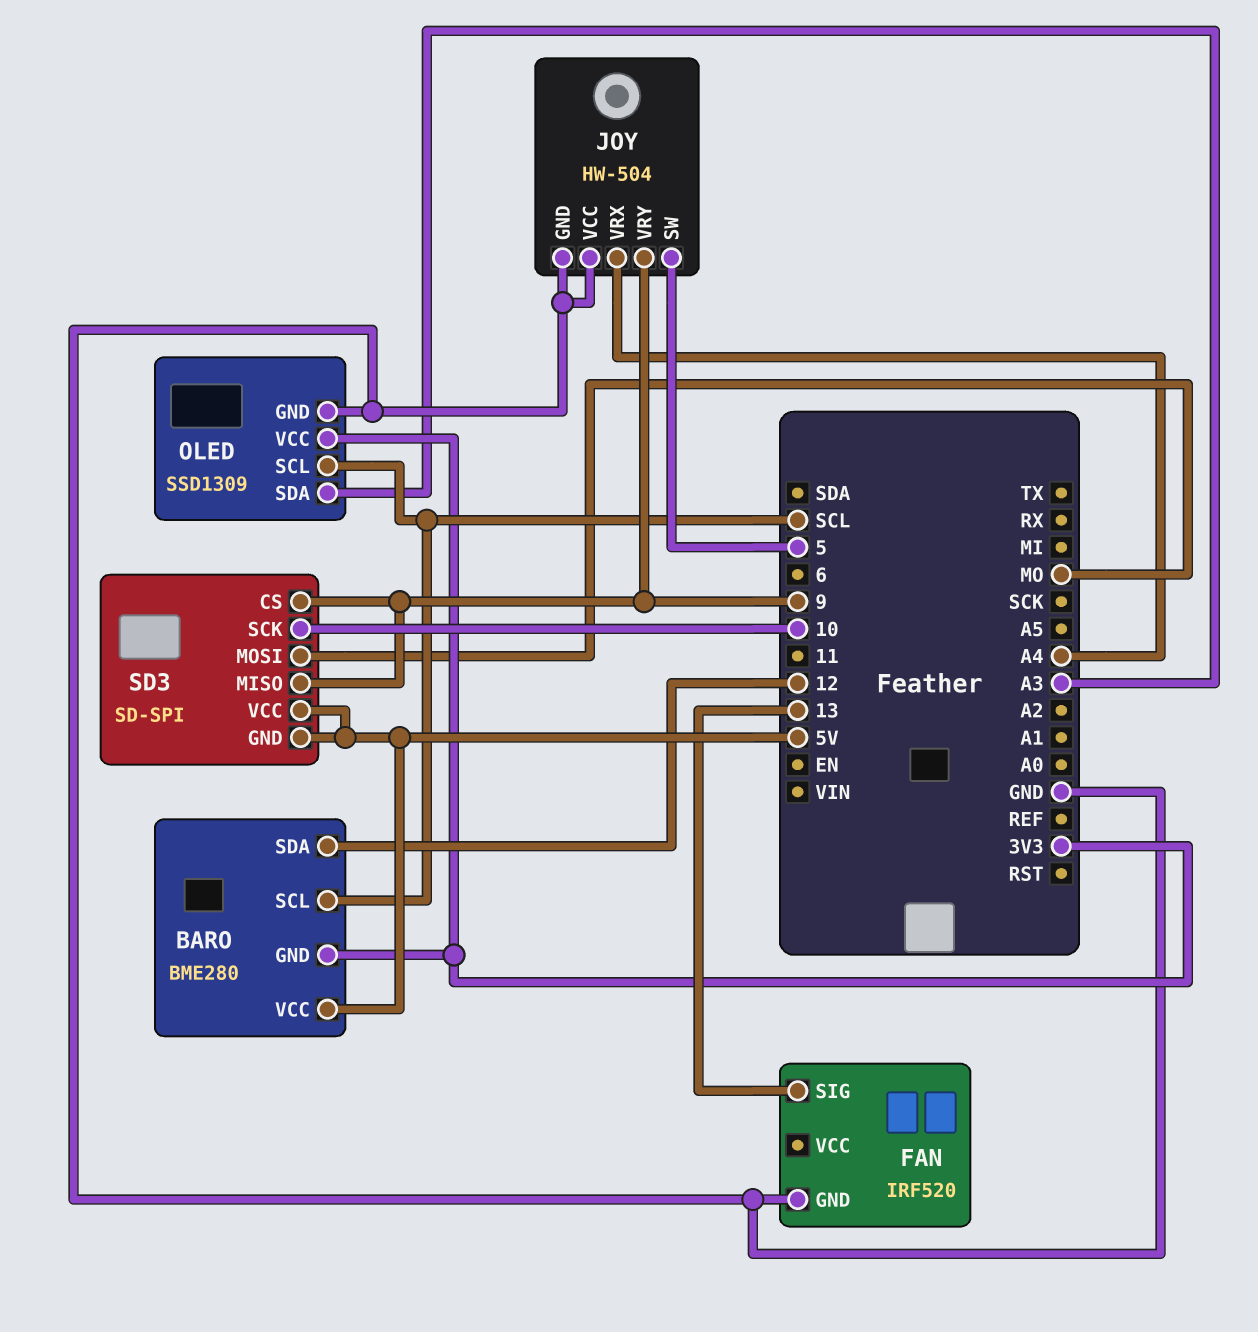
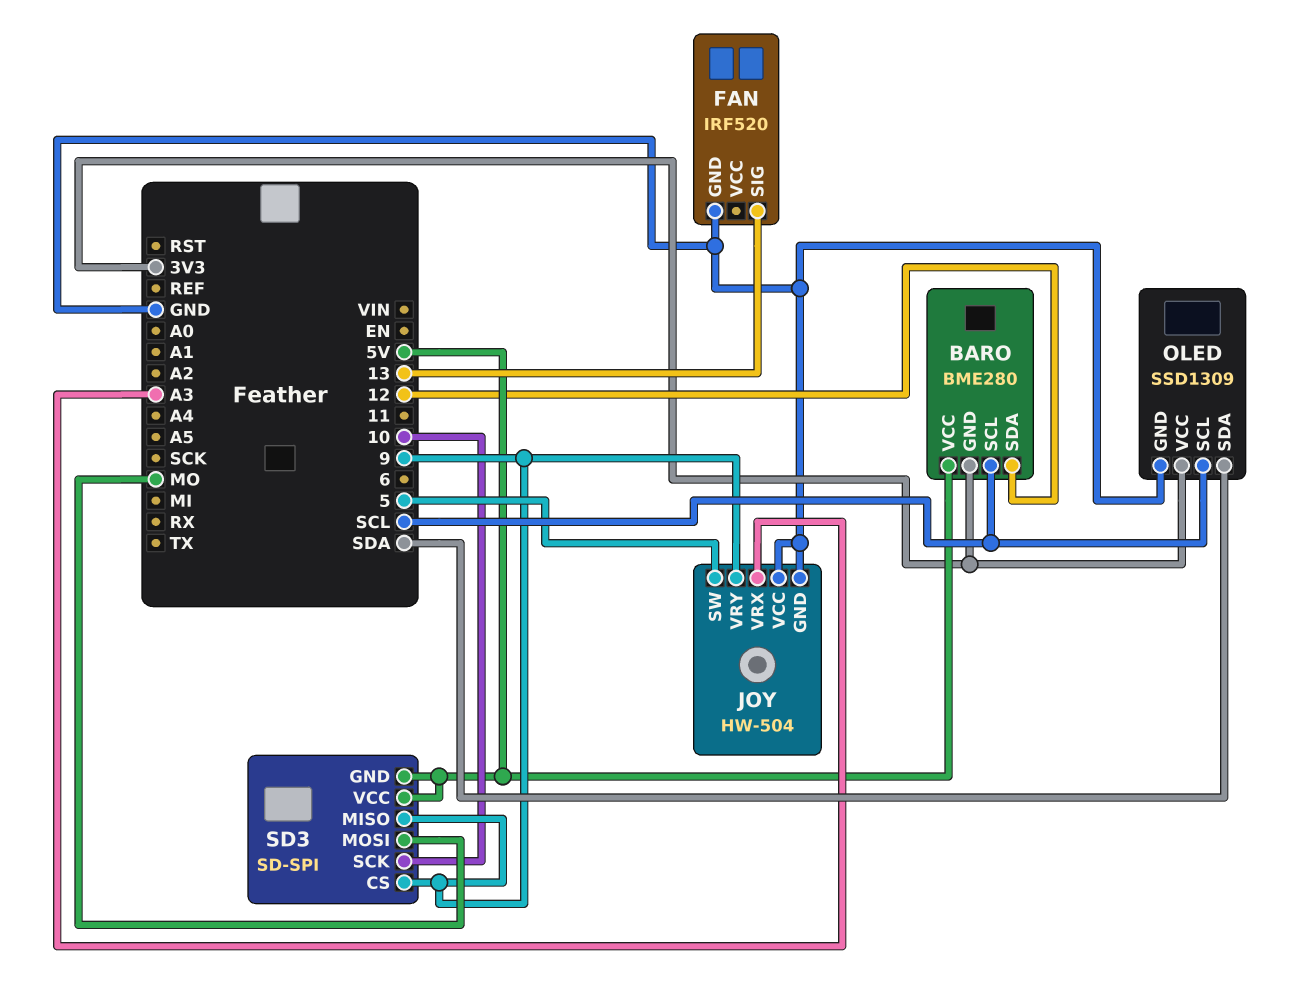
JOY pin VRX: A4 -> A3
OLED pin SDA: A3 -> SDA

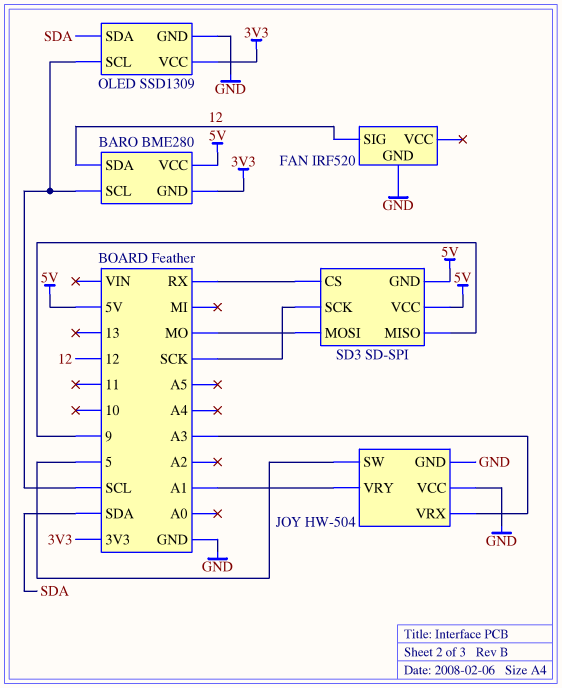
FAN pin SIG: 13 -> 12
JOY pin VRY: 9 -> A1
SD3 pin CS: 9 -> RX
SD3 pin SCK: 10 -> SCK

